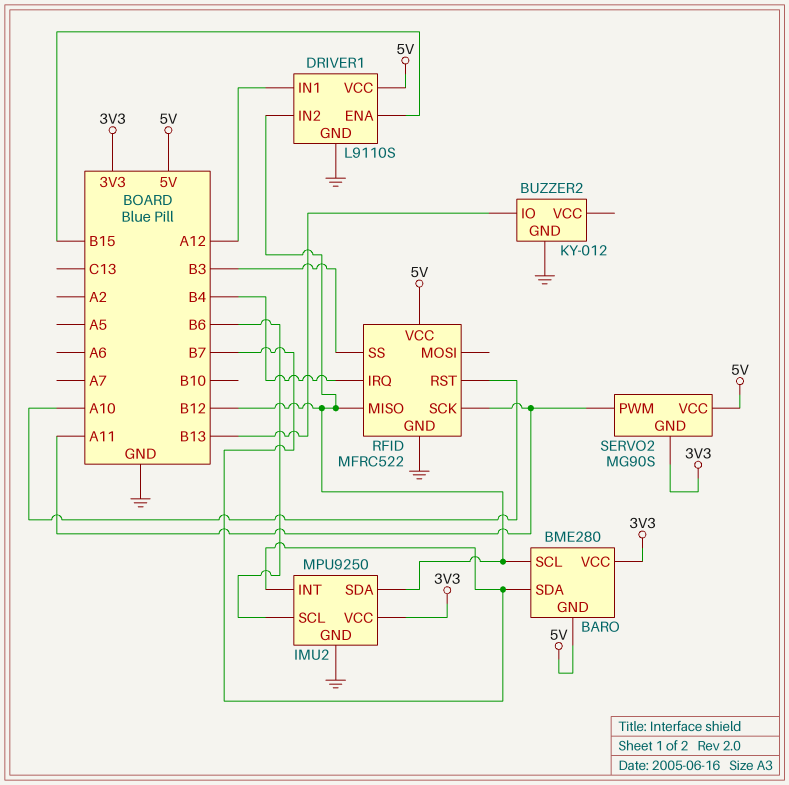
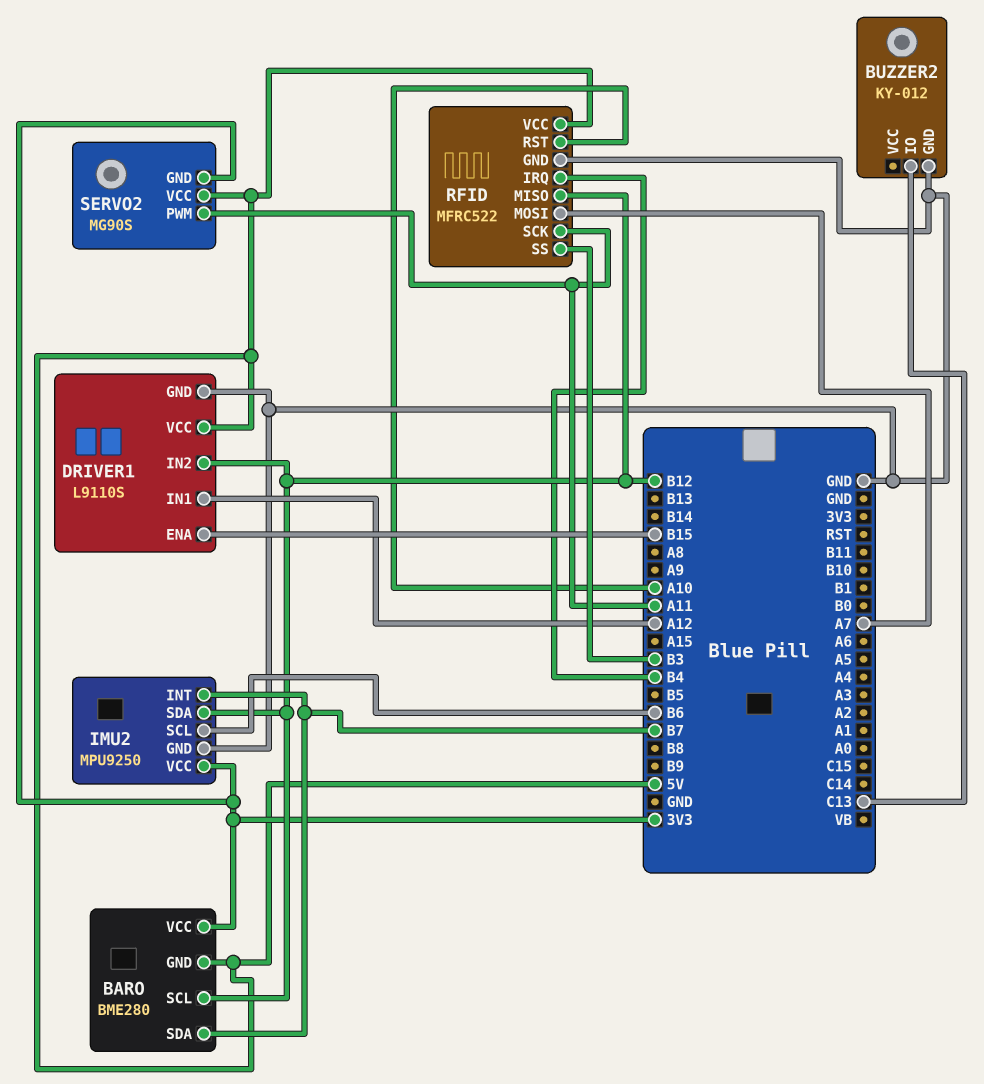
BUZZER2 pin IO: B13 -> C13
RFID pin MOSI: none -> A7

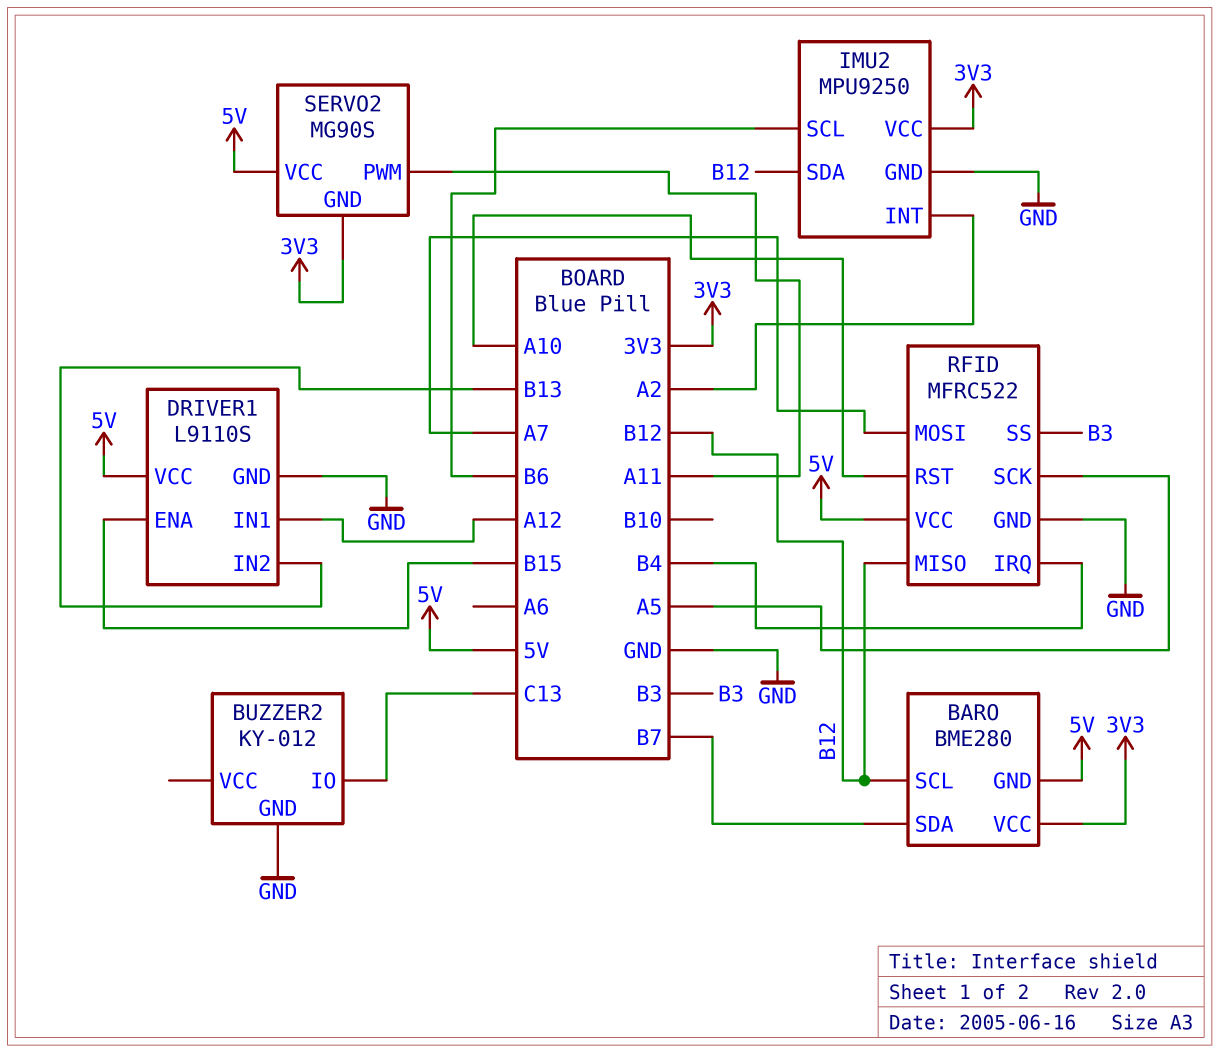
DRIVER1 pin IN2: B12 -> B13
IMU2 pin INT: B7 -> A2
RFID pin SCK: A11 -> A5

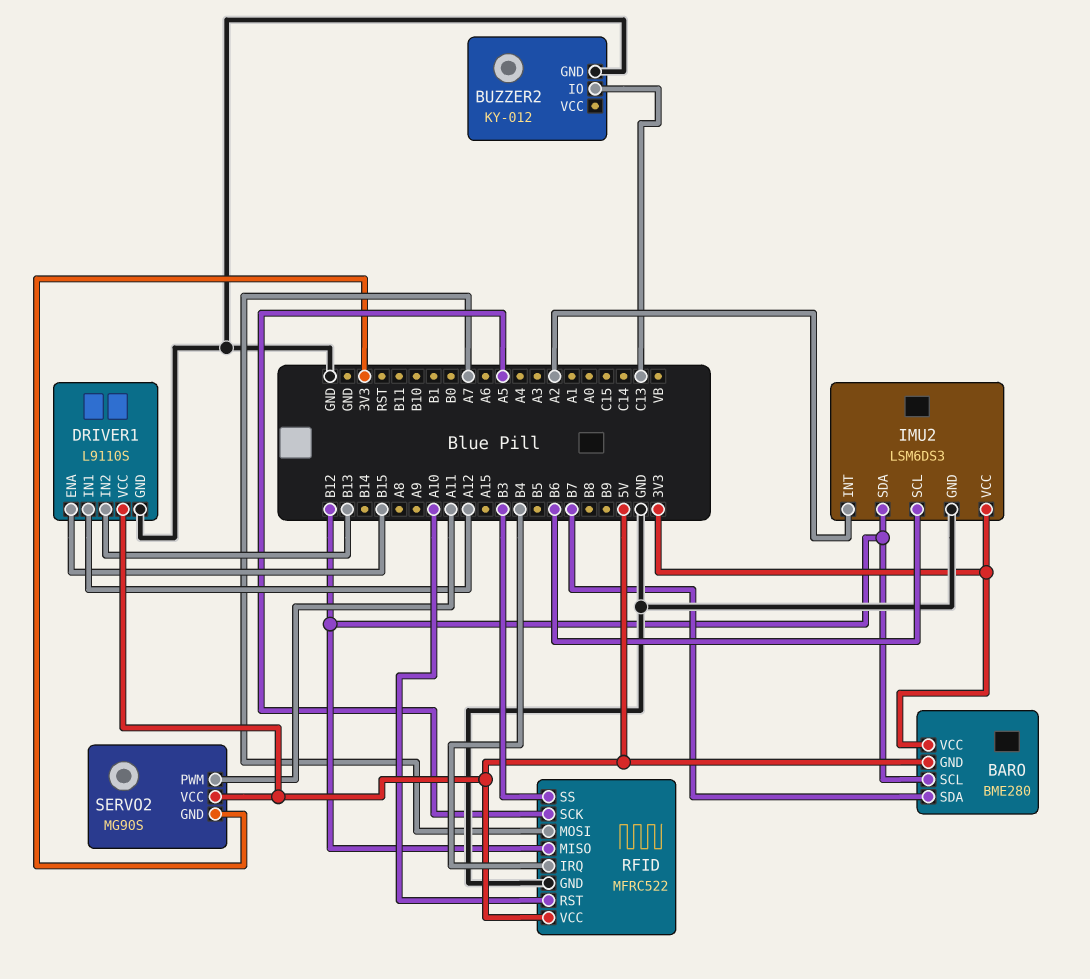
IMU2: MPU9250 -> LSM6DS3

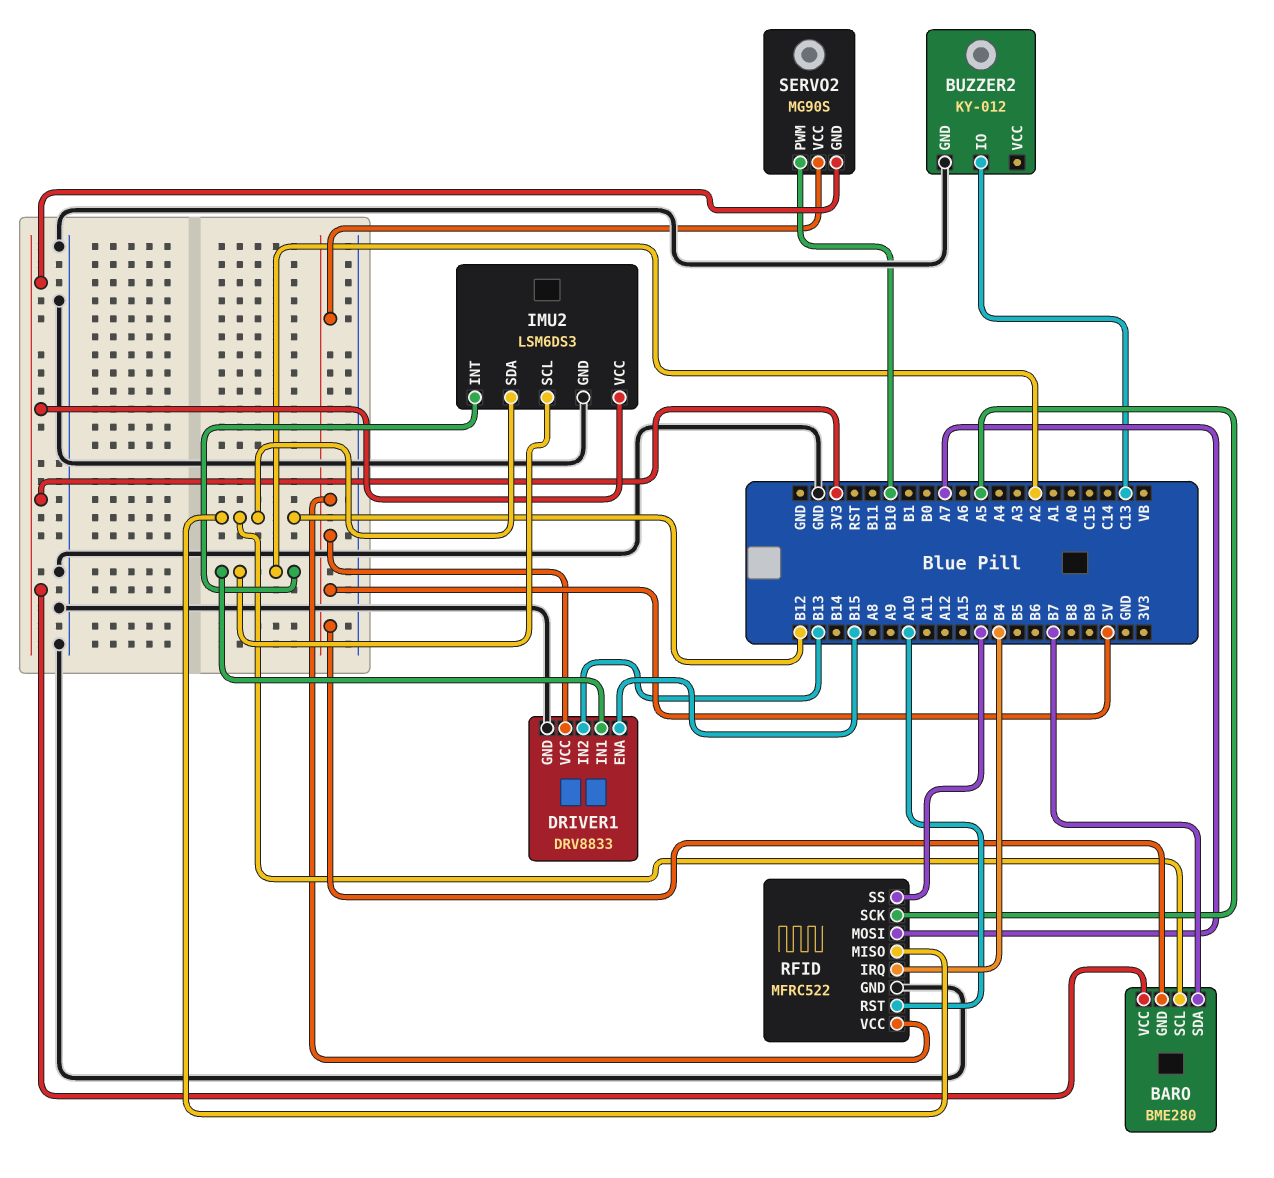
DRIVER1: L9110S -> DRV8833
DRIVER1 pin IN1: A12 -> A2
IMU2 pin SCL: B6 -> A2
SERVO2 pin PWM: A11 -> B10

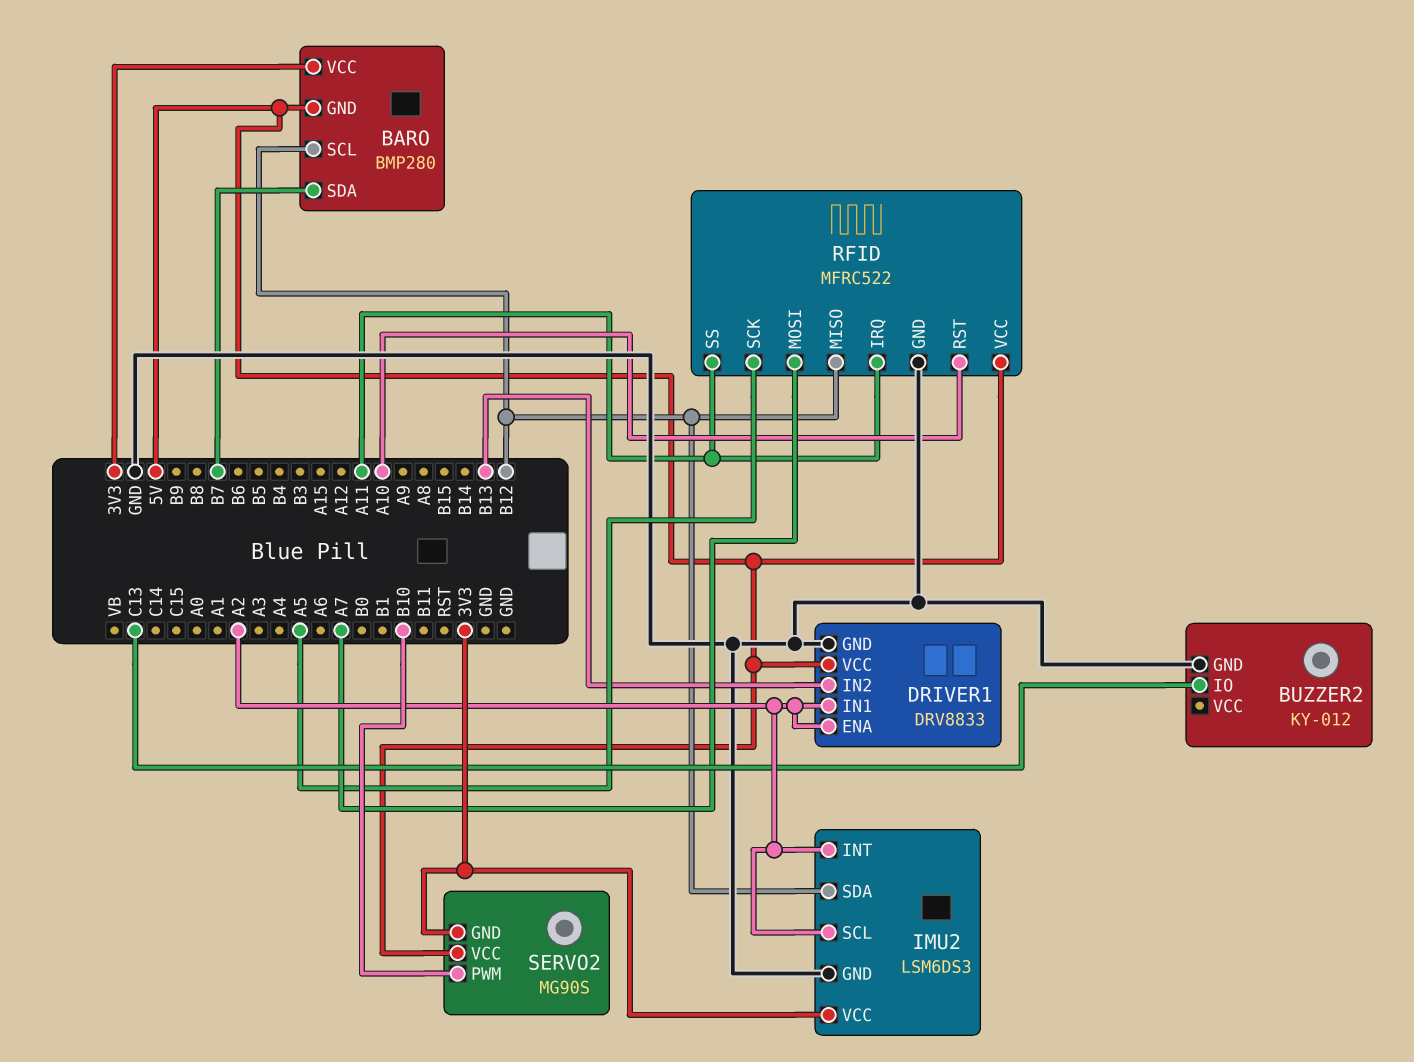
BARO: BME280 -> BMP280
DRIVER1 pin ENA: B15 -> A2
RFID pin IRQ: B4 -> A11
RFID pin SS: B3 -> A11

